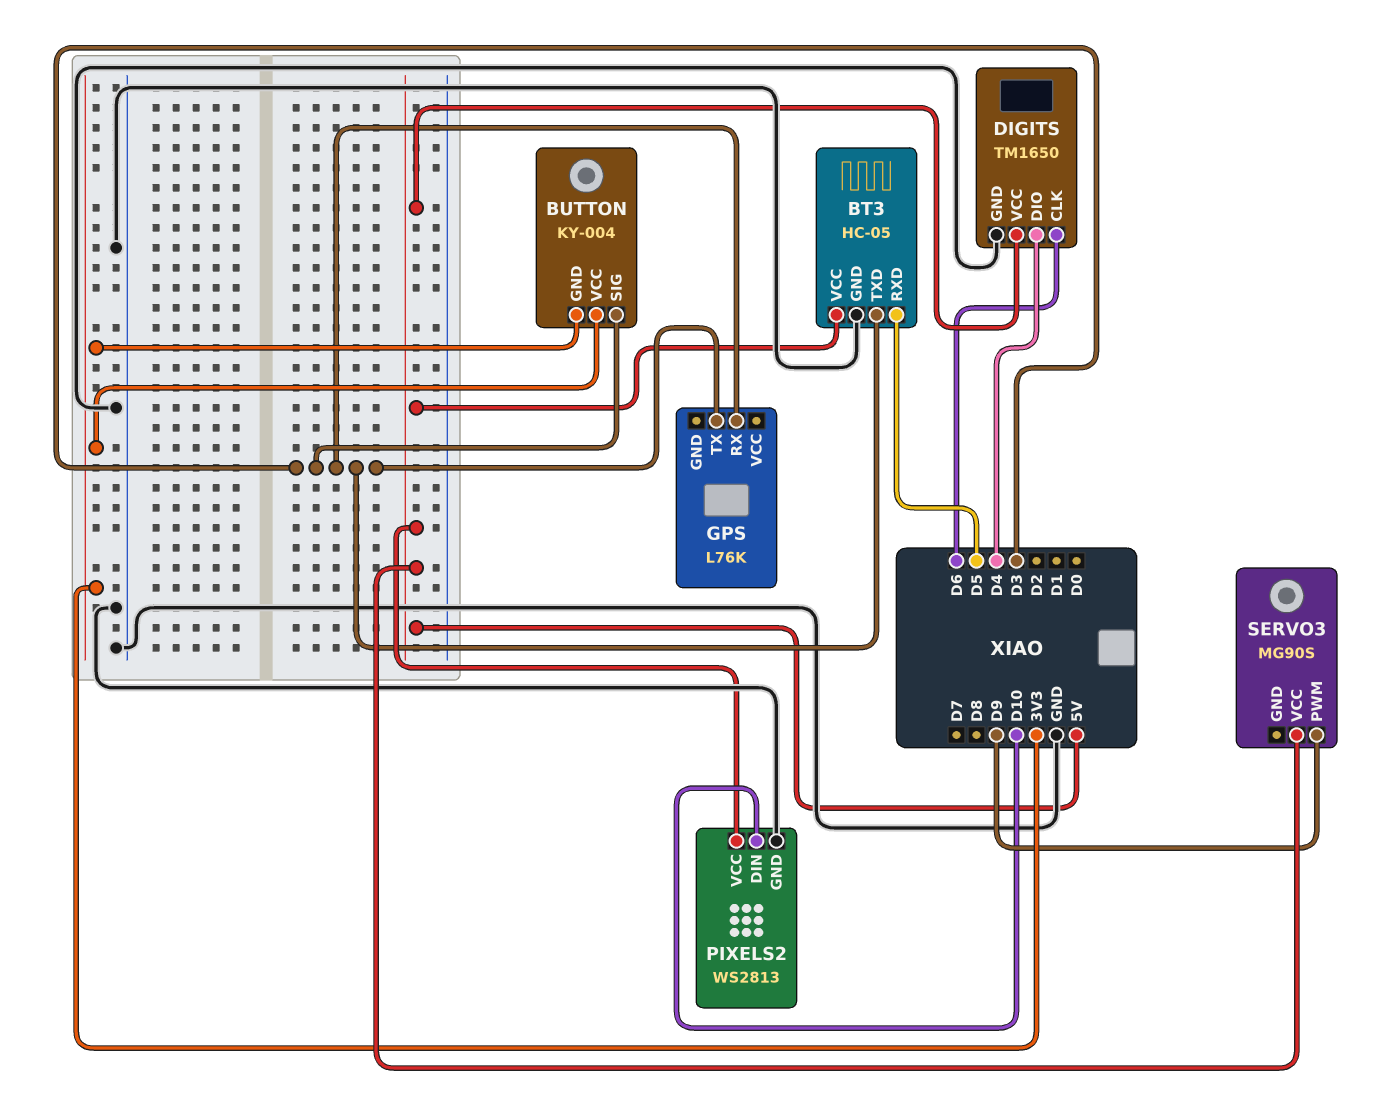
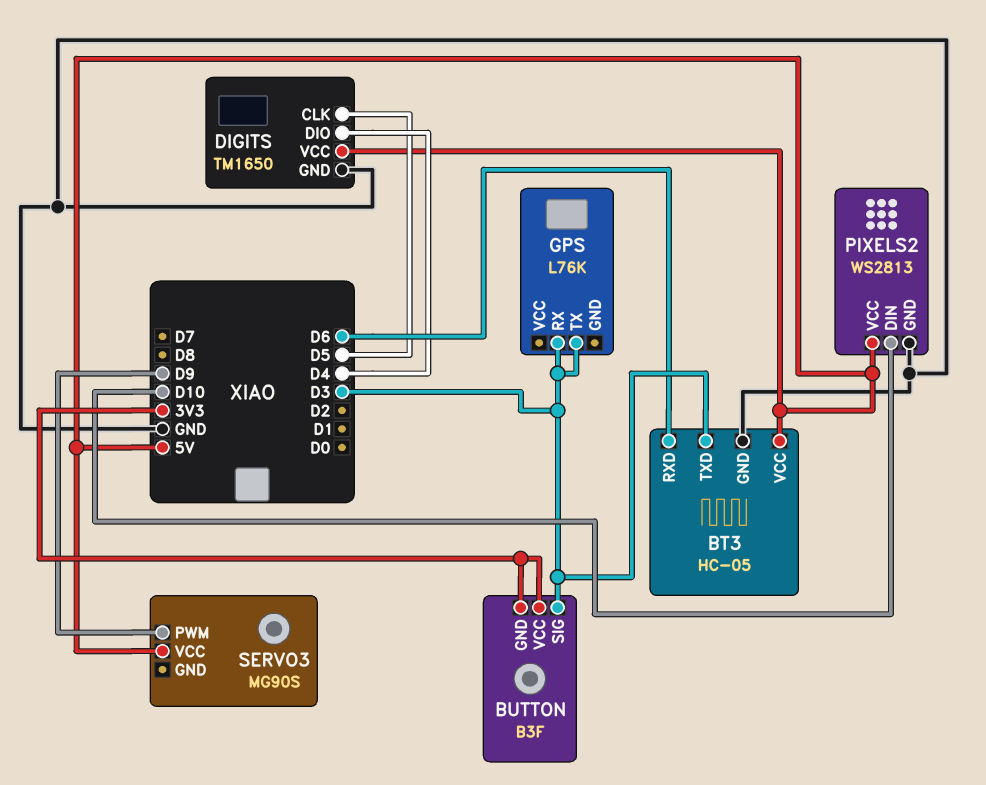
BT3 pin RXD: D5 -> D6
BUTTON: KY-004 -> B3F
DIGITS pin CLK: D6 -> D5

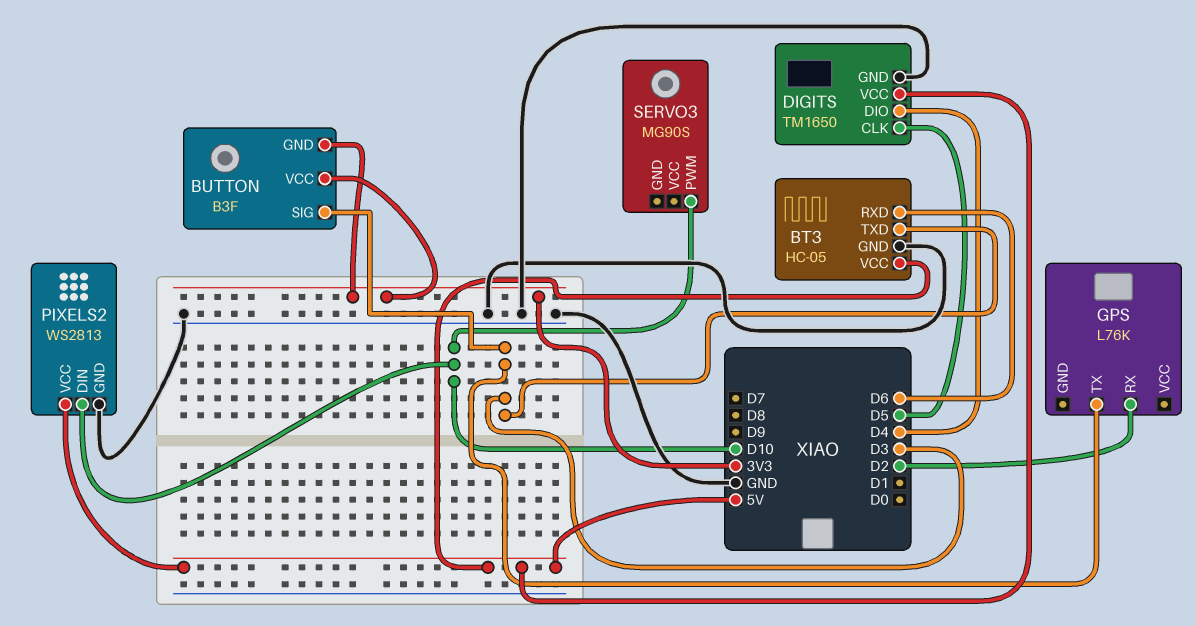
GPS pin RX: D3 -> D2
SERVO3 pin PWM: D9 -> D10
SERVO3 pin VCC: 5V -> none

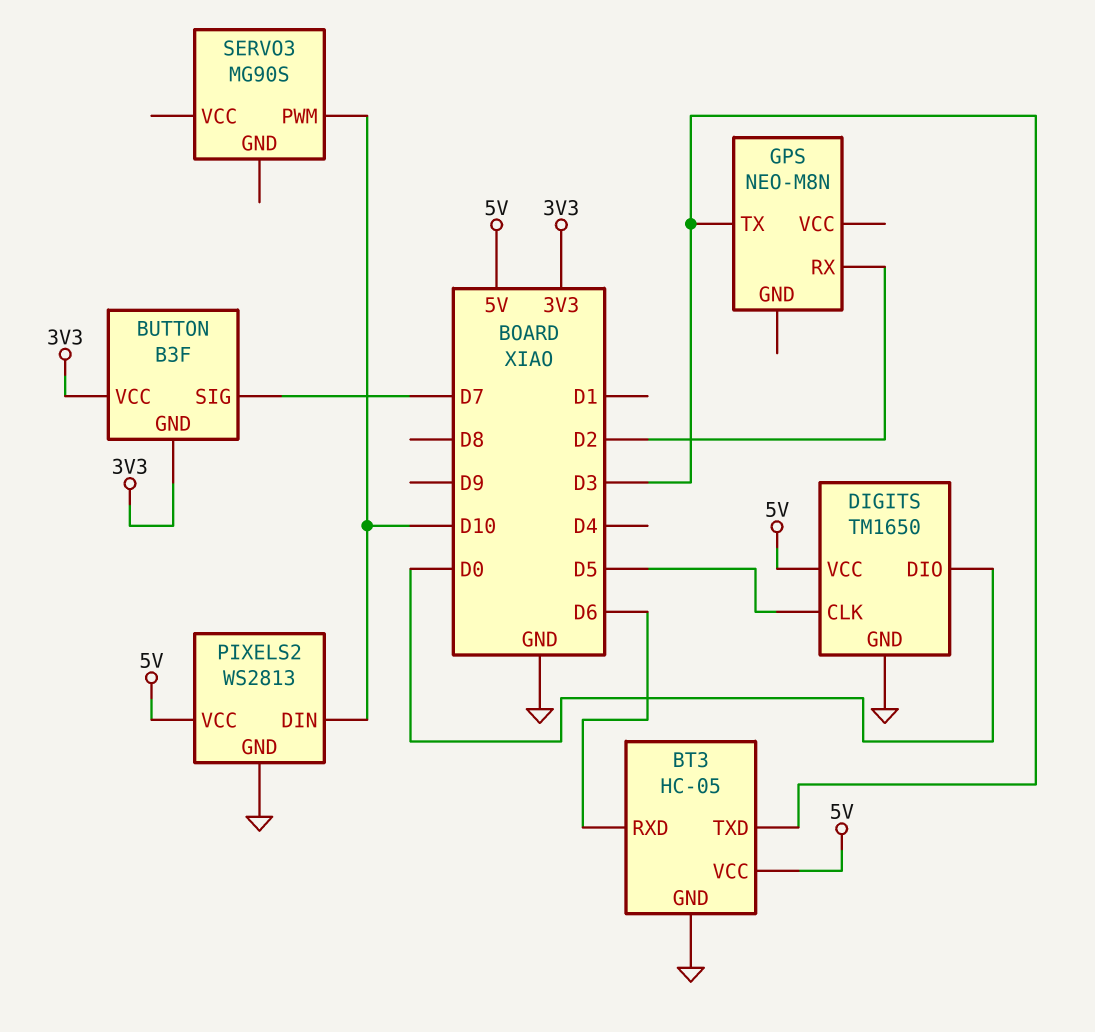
BUTTON pin SIG: D3 -> D7
DIGITS pin DIO: D4 -> D0
GPS: L76K -> NEO-M8N

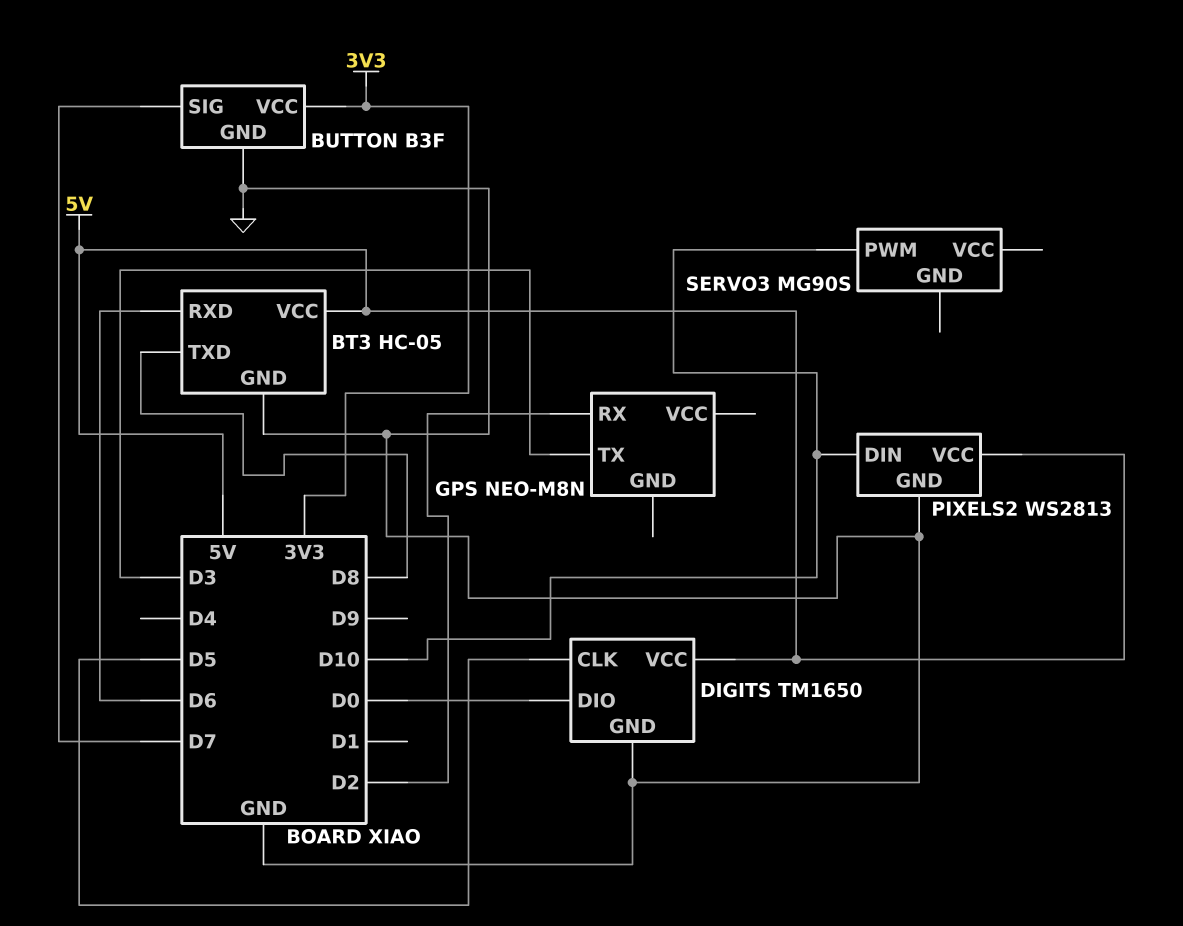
BT3 pin TXD: D3 -> D8
BUTTON pin GND: 3V3 -> GND

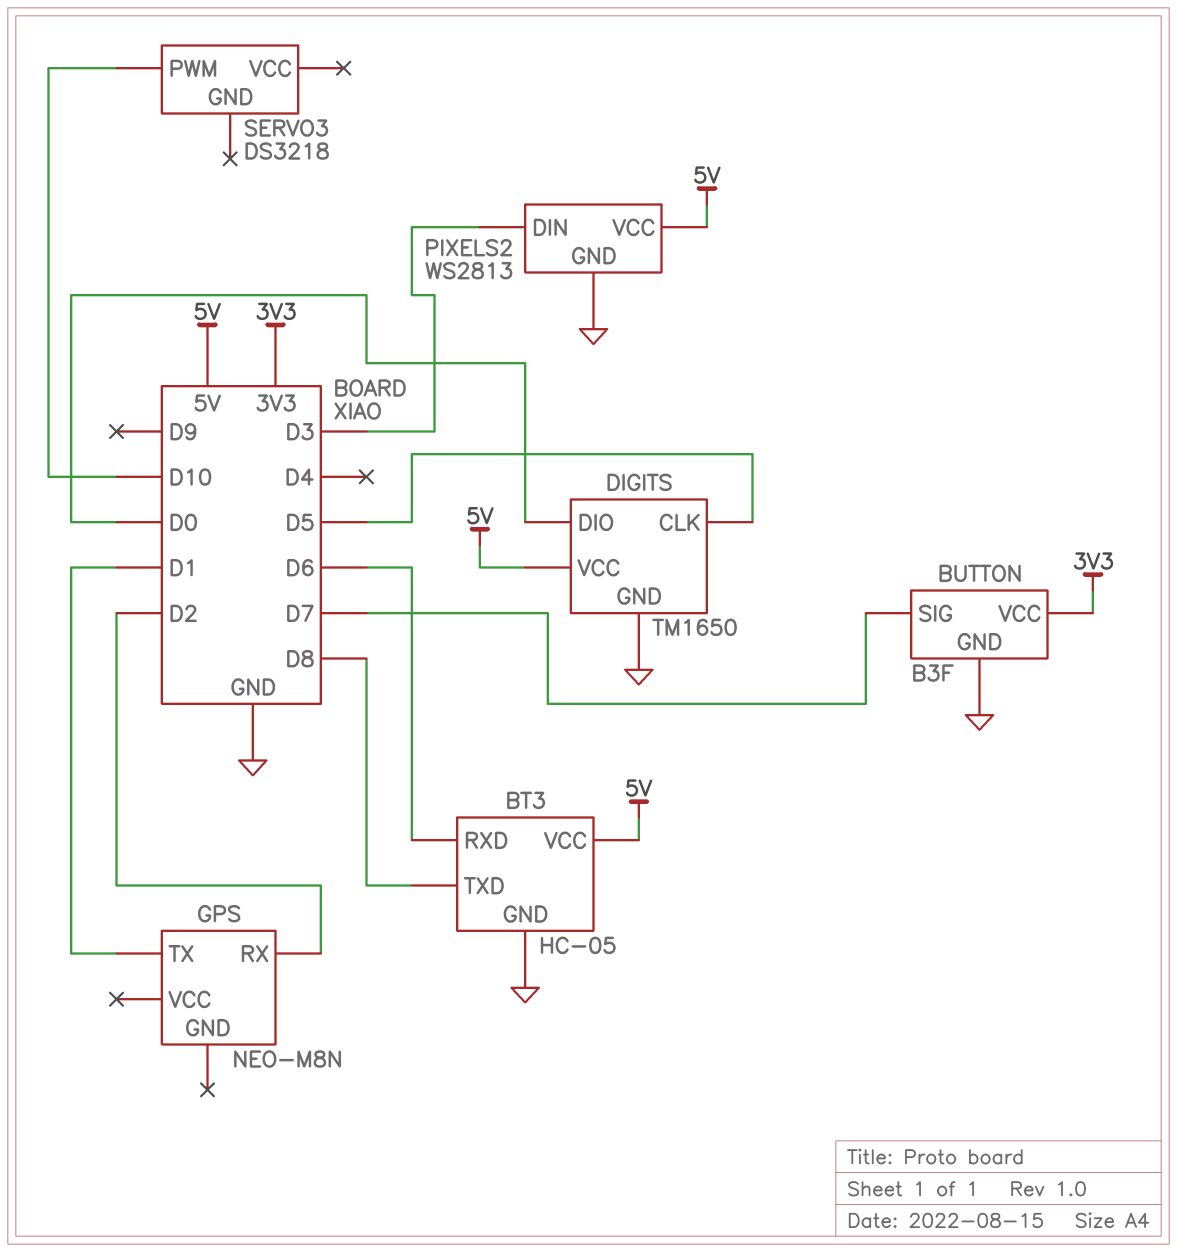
GPS pin TX: D3 -> D1
PIXELS2 pin DIN: D10 -> D3
SERVO3: MG90S -> DS3218

